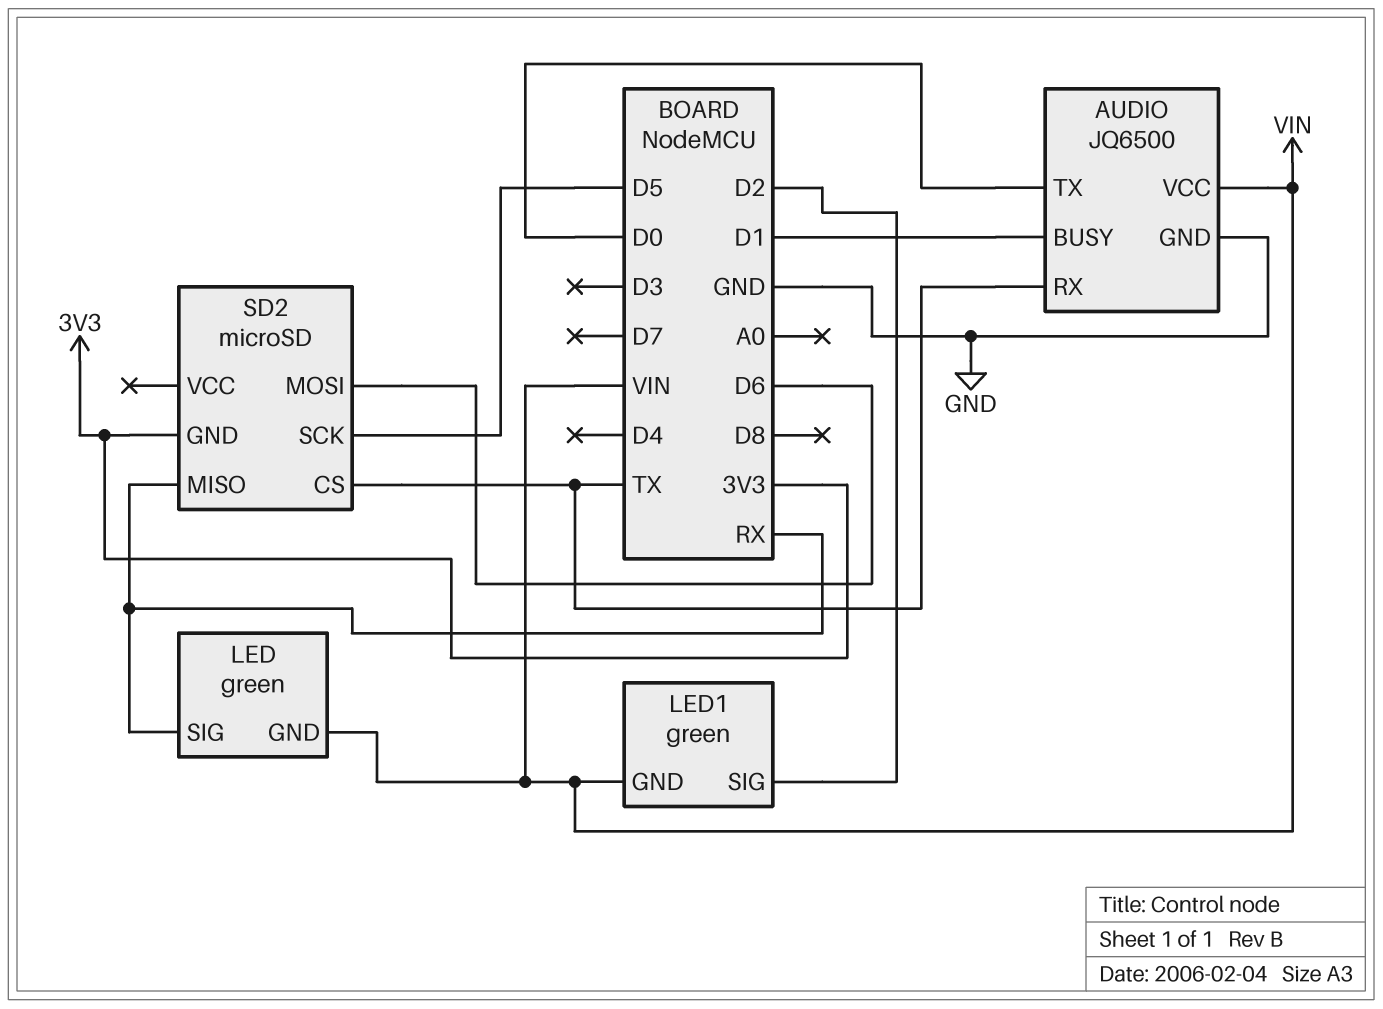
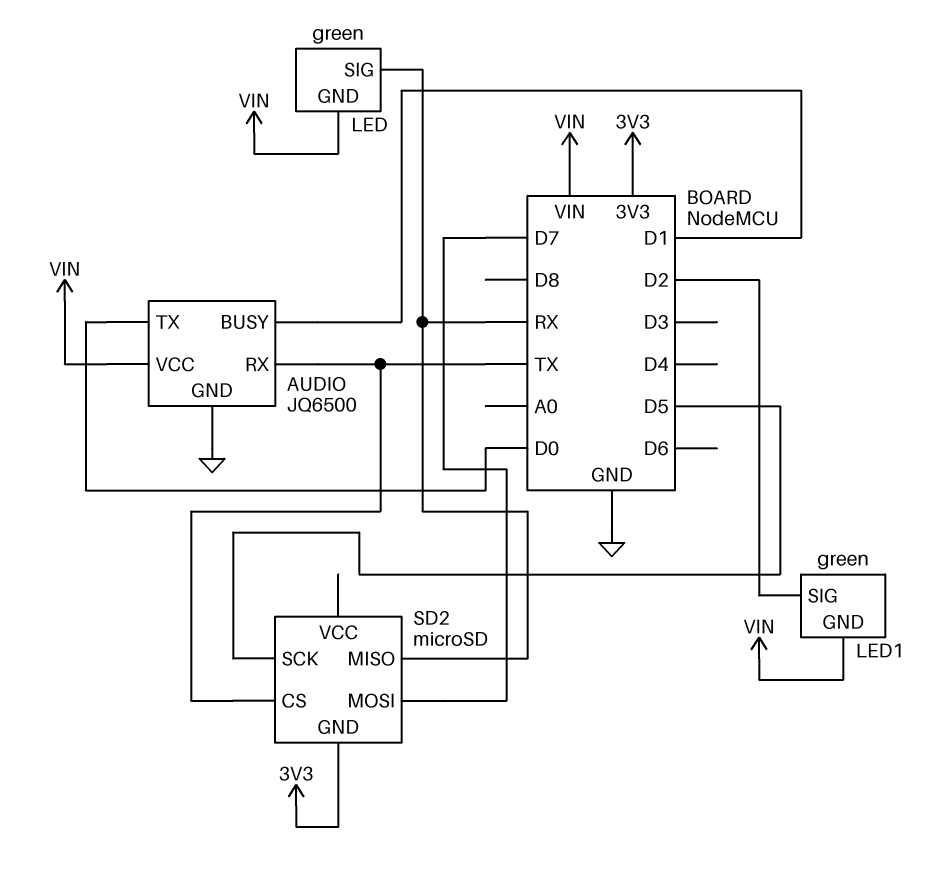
SD2 pin MOSI: D6 -> D7

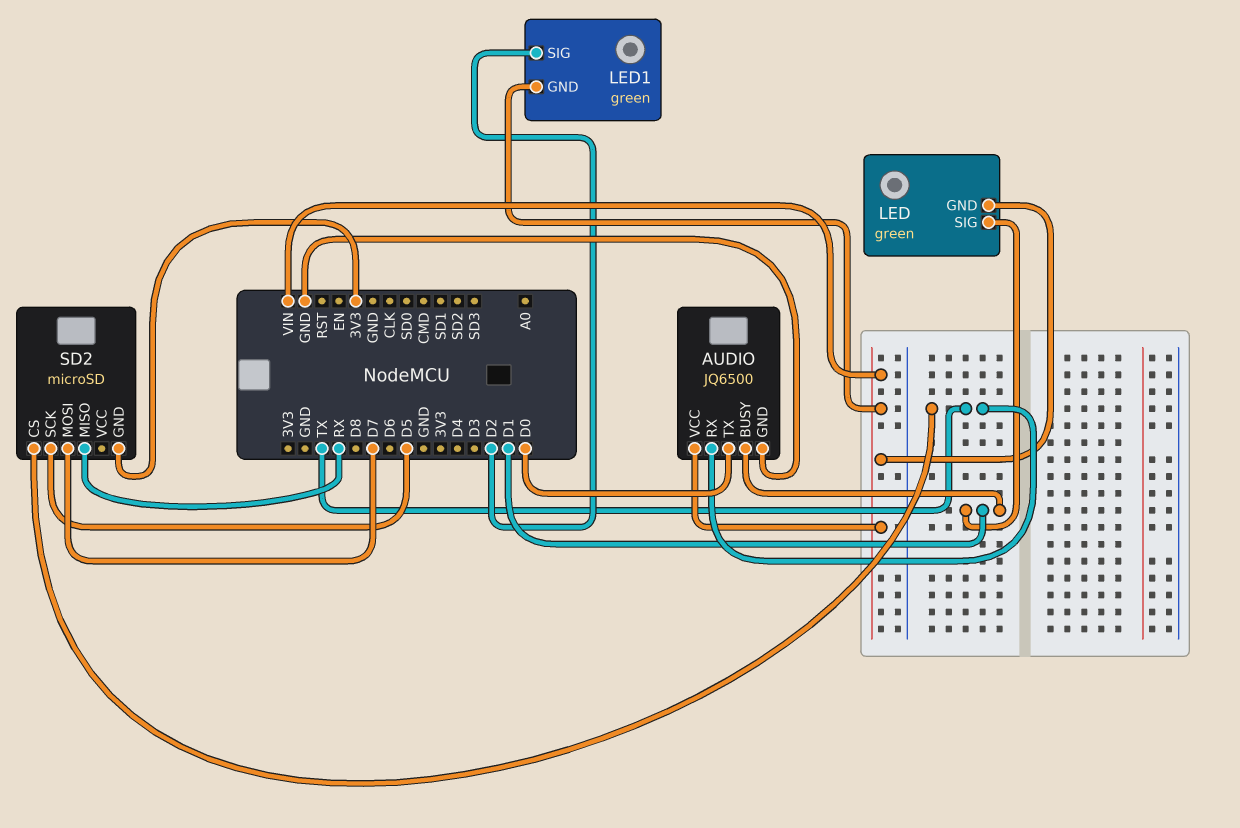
LED pin SIG: RX -> D1

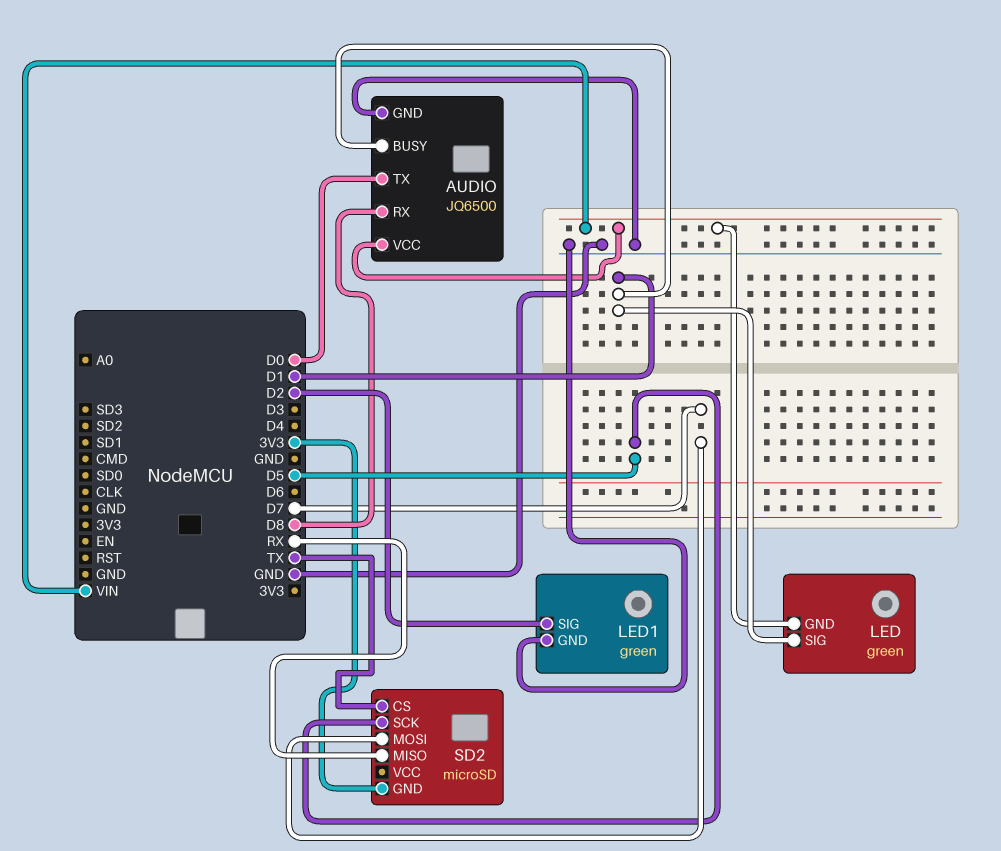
AUDIO pin RX: TX -> D8
LED1 pin GND: VIN -> GND

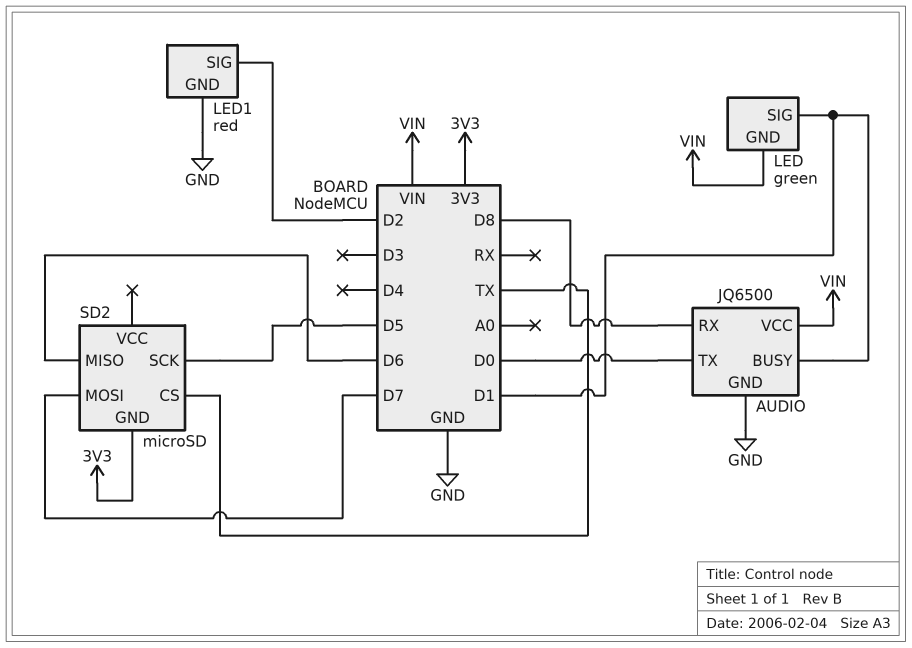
LED1: green -> red
SD2 pin MISO: RX -> D6

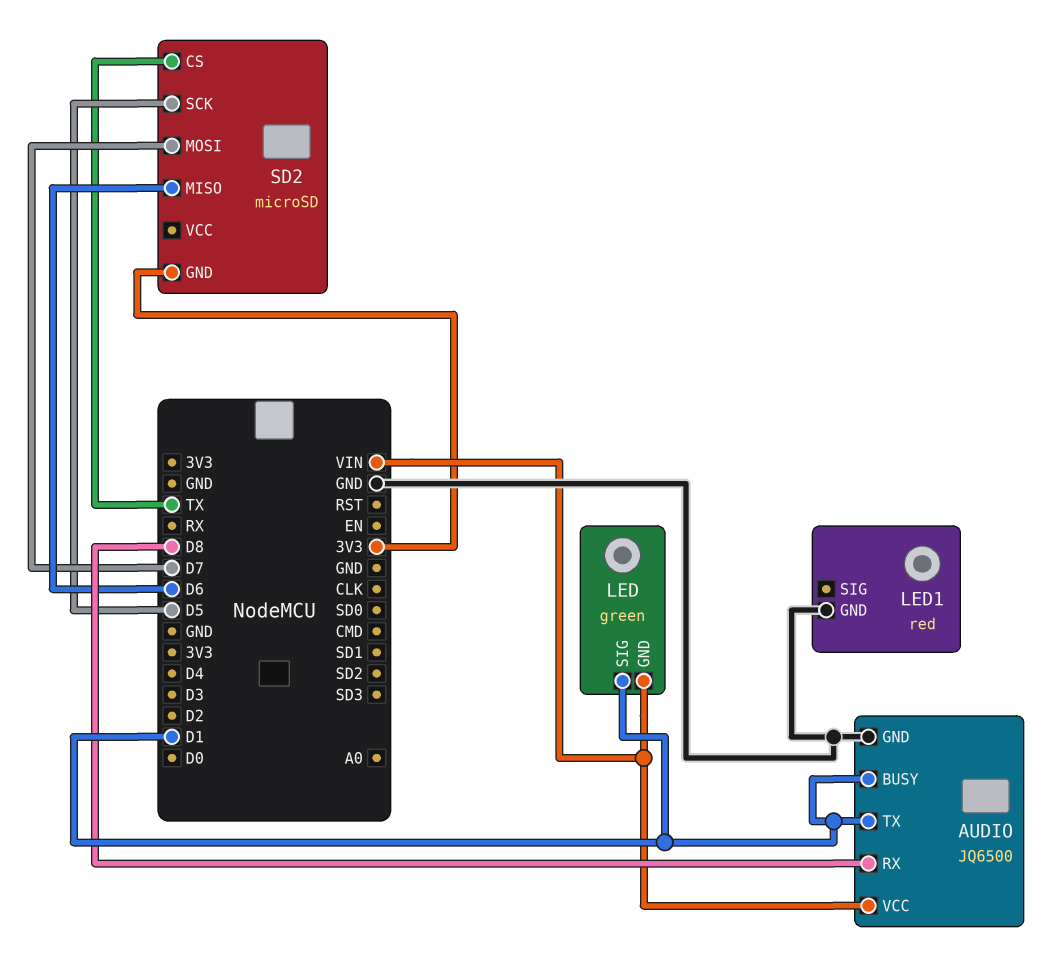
AUDIO pin TX: D0 -> D1
LED1 pin SIG: D2 -> none

